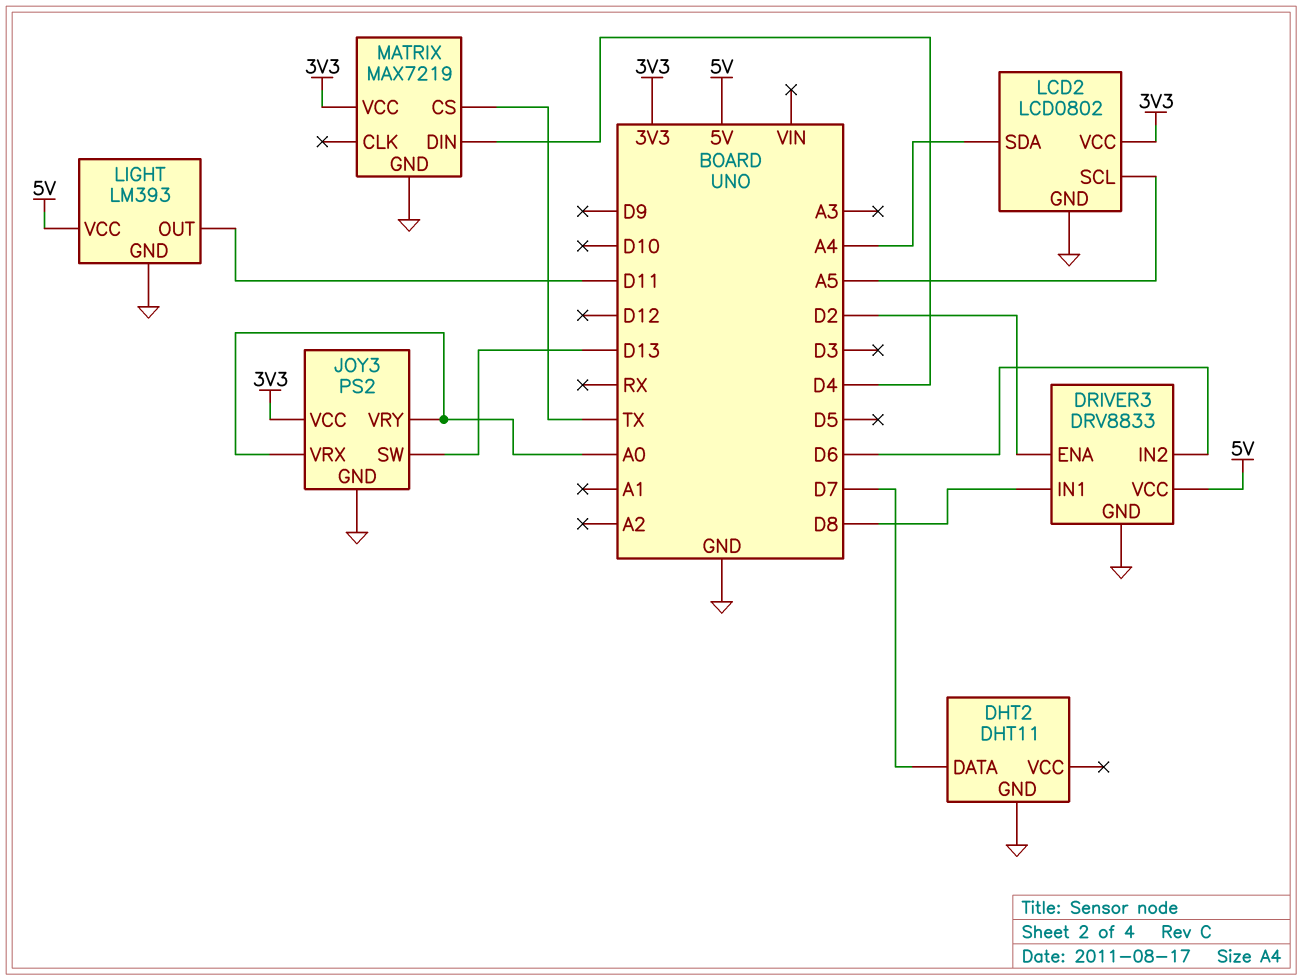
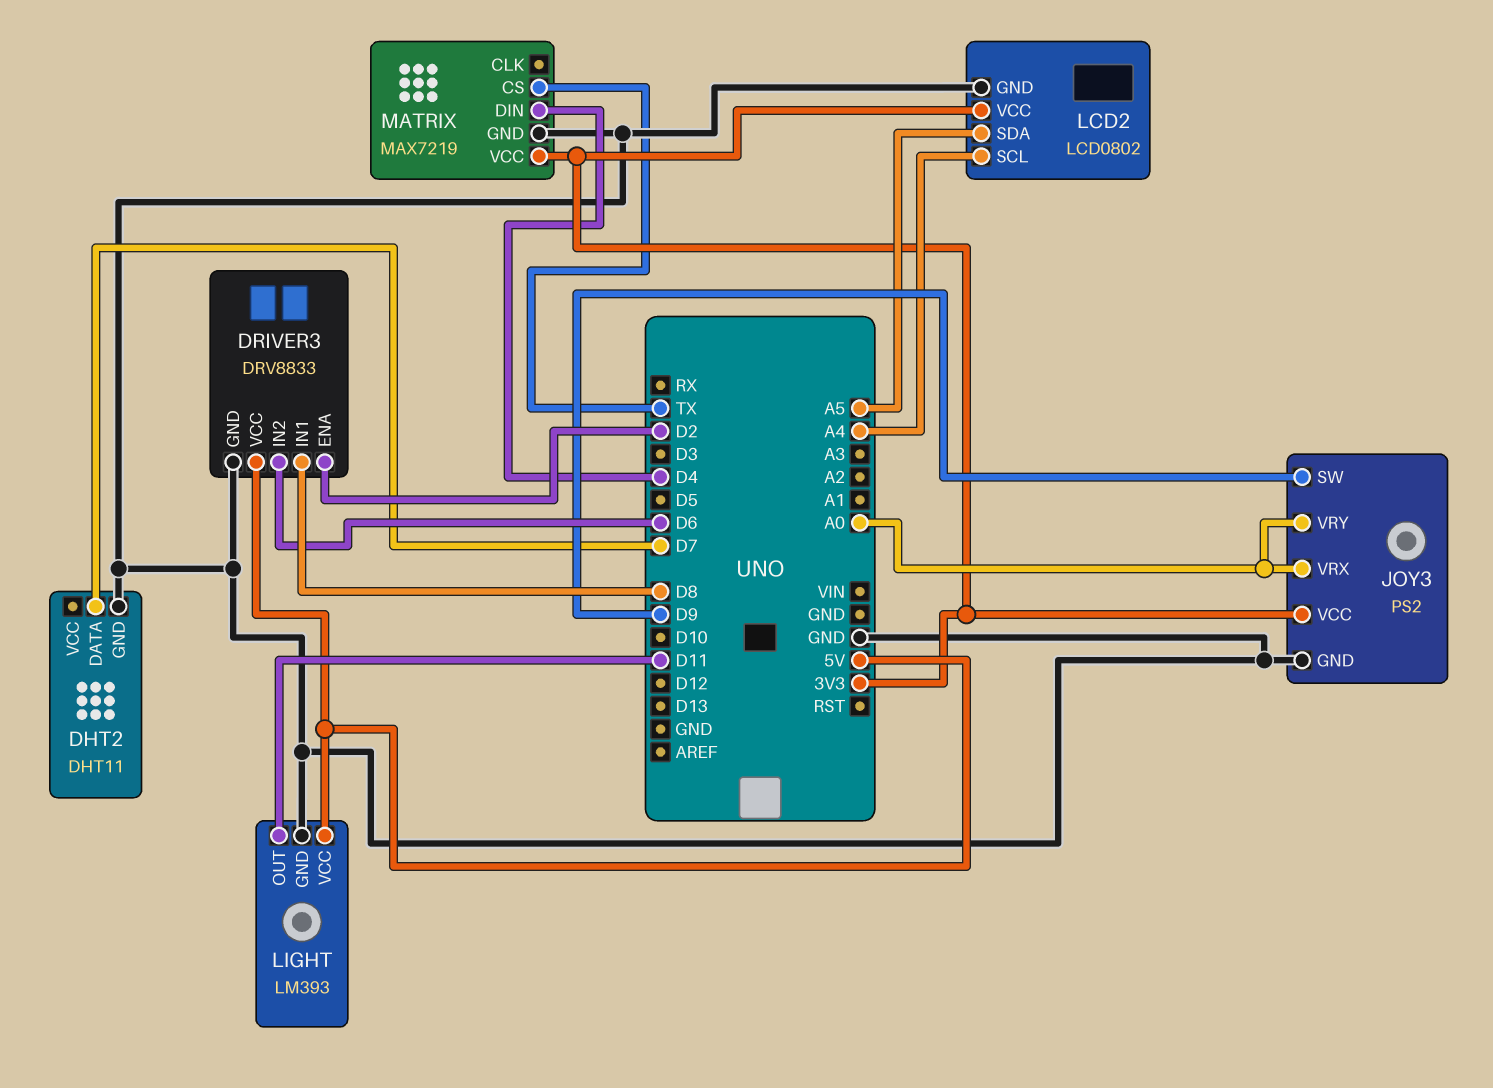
JOY3 pin SW: D13 -> D9
LCD2 pin SCL: A5 -> A4
LCD2 pin SDA: A4 -> A5

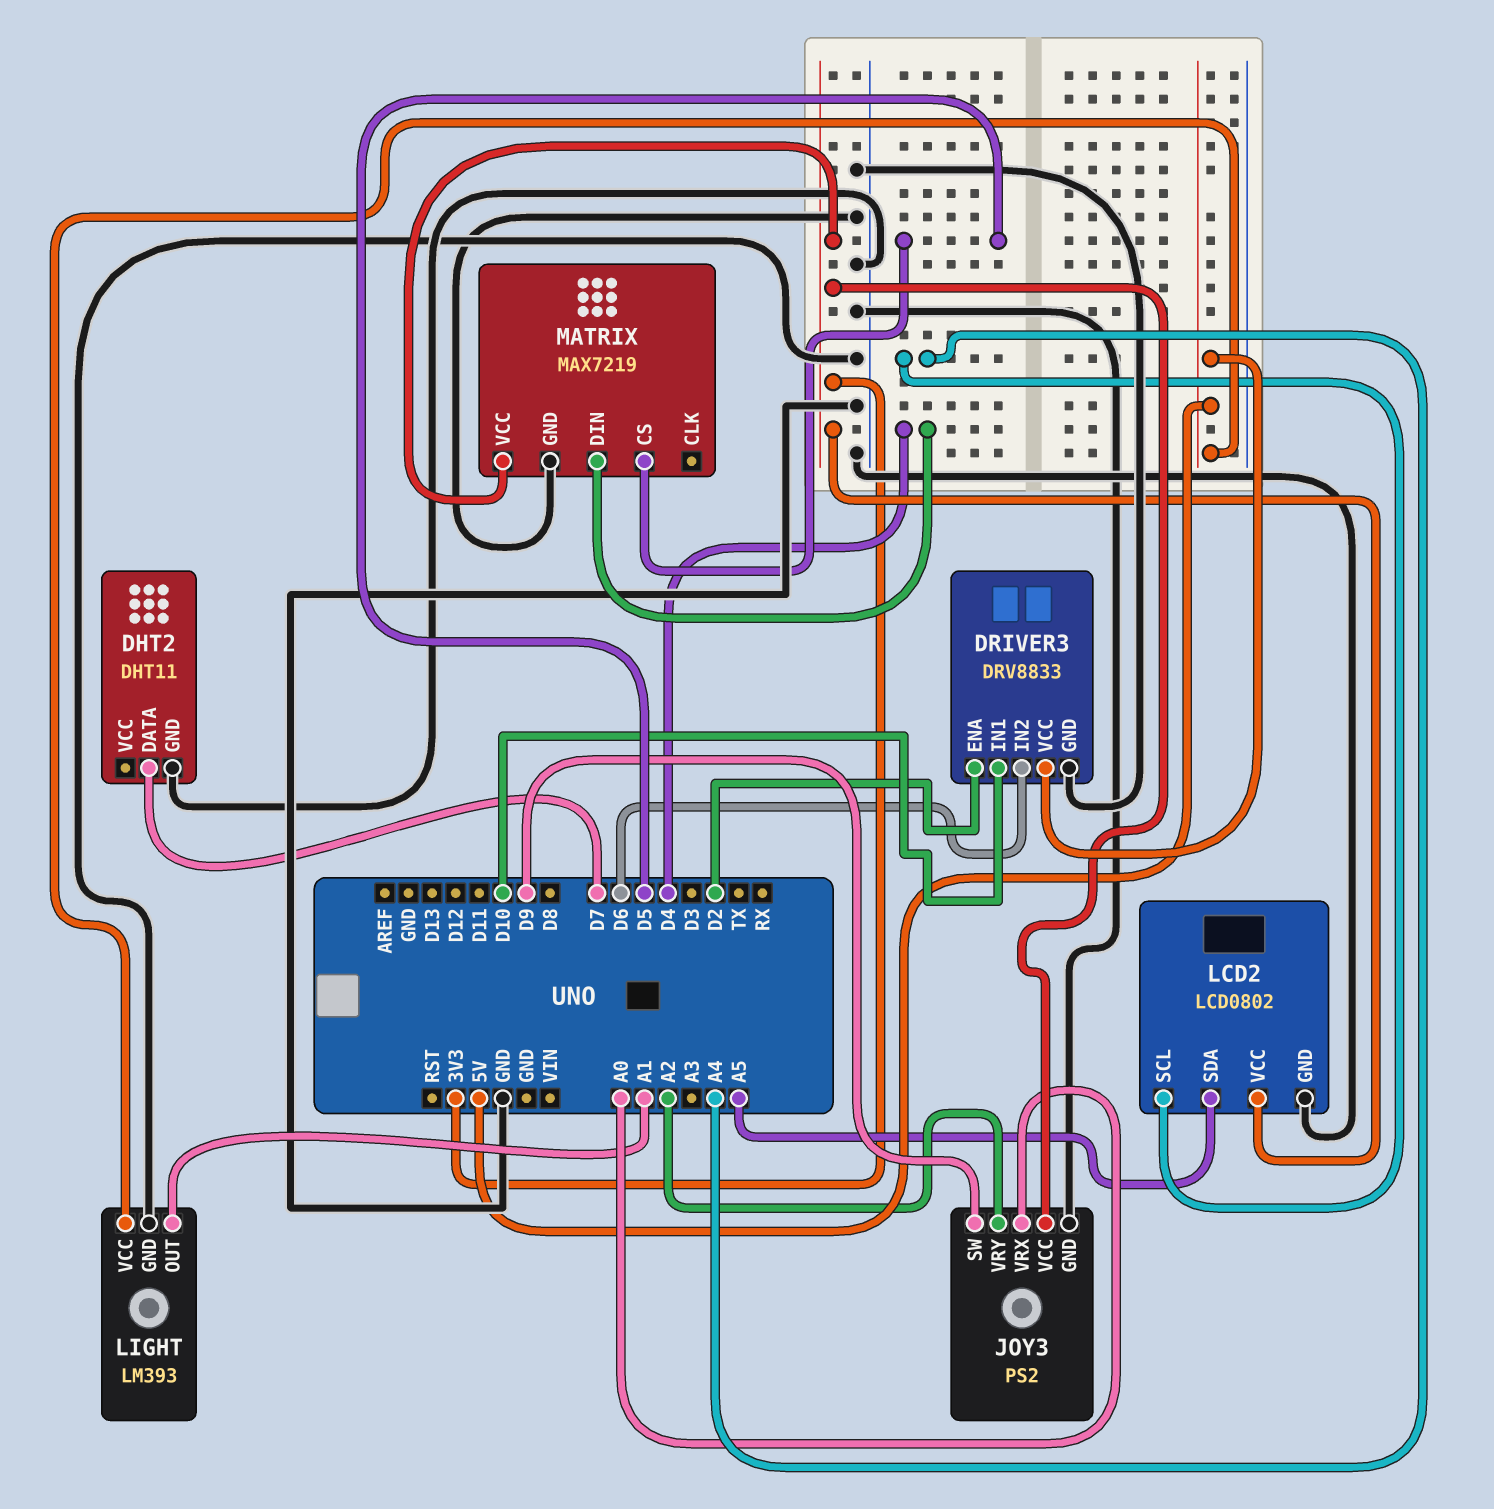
DRIVER3 pin IN1: D8 -> D10
JOY3 pin VRY: A0 -> A2
LIGHT pin OUT: D11 -> A1
MATRIX pin CS: TX -> D5

